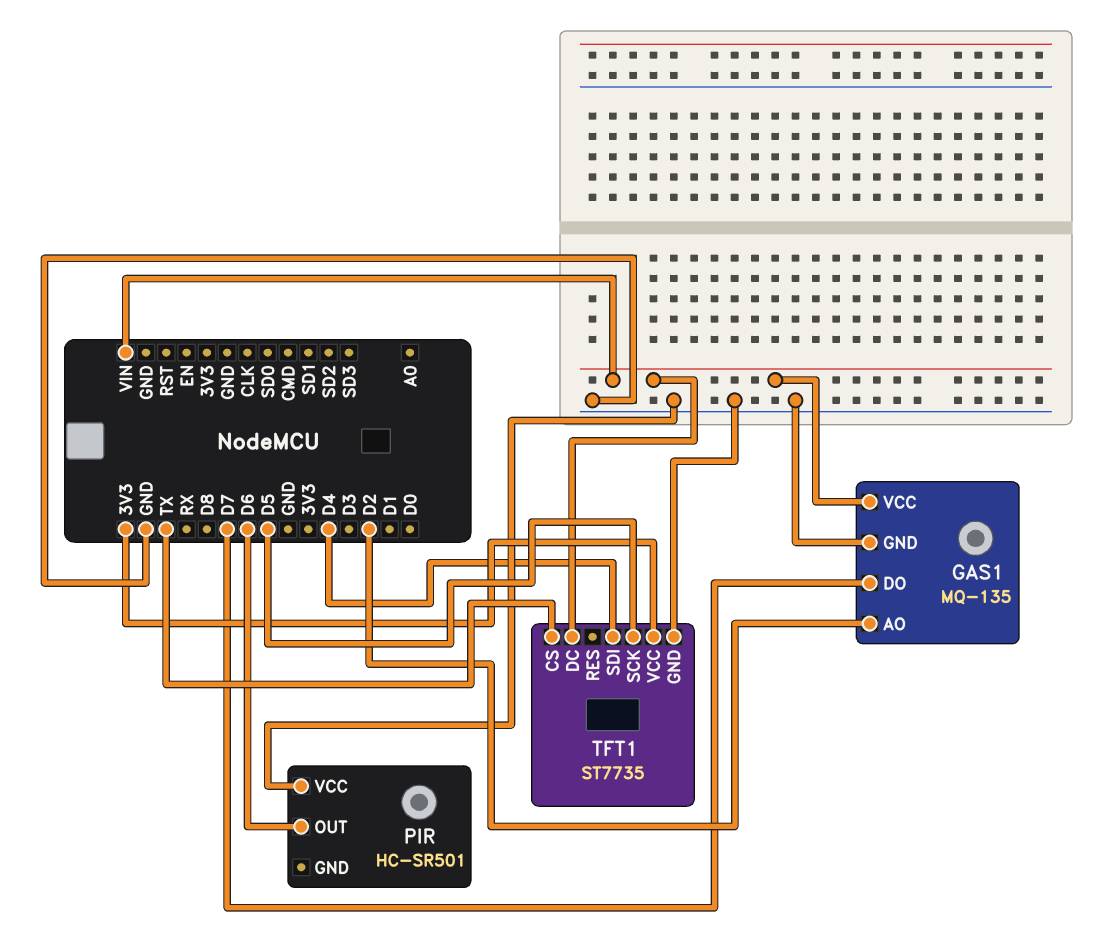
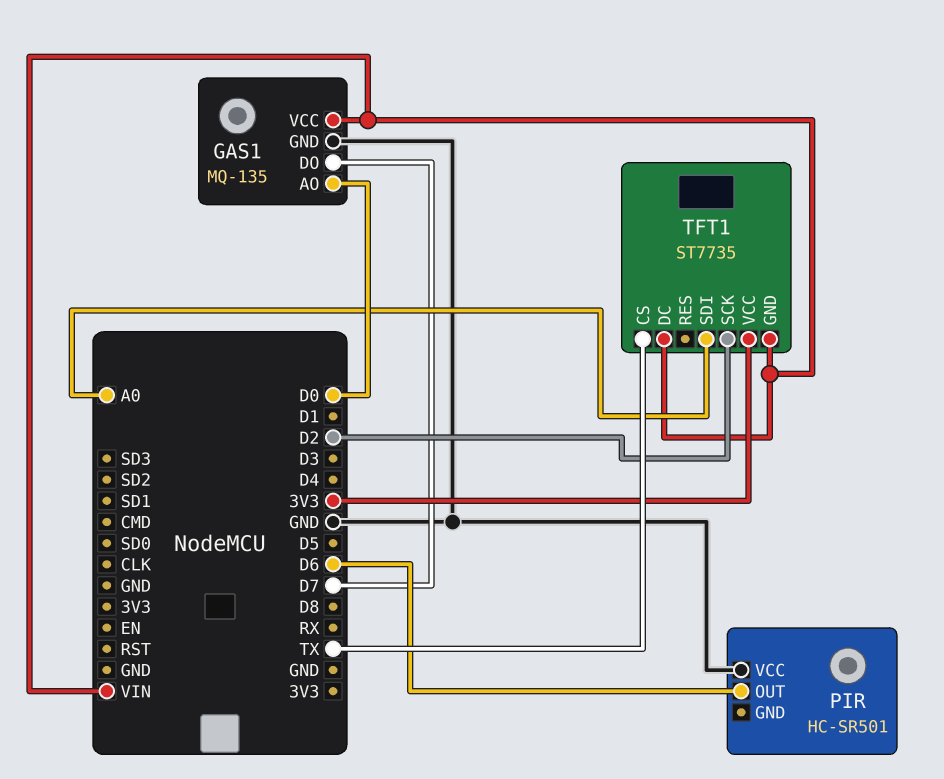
GAS1 pin AO: D2 -> D0
TFT1 pin GND: GND -> VIN
TFT1 pin SCK: D5 -> D2
TFT1 pin SDI: D4 -> A0

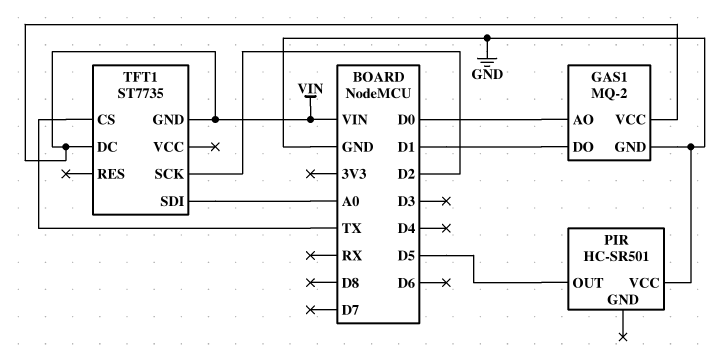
GAS1: MQ-135 -> MQ-2
GAS1 pin DO: D7 -> D1
PIR pin OUT: D6 -> D5
TFT1 pin VCC: 3V3 -> none

